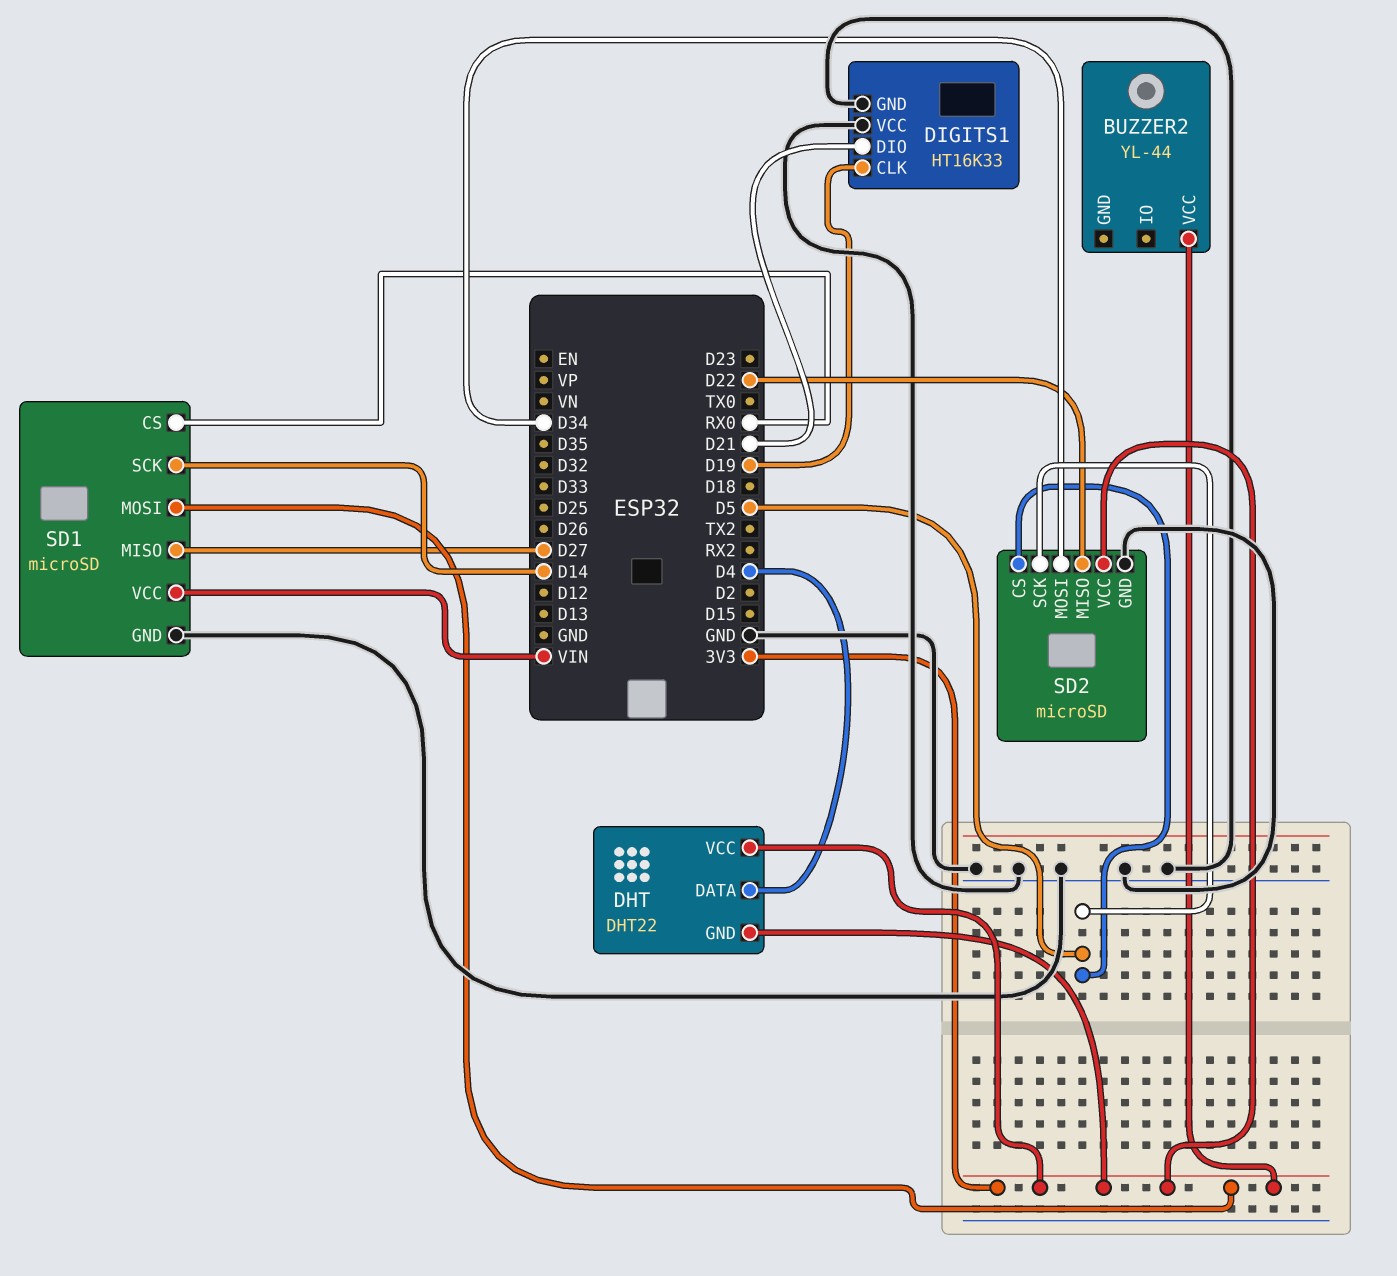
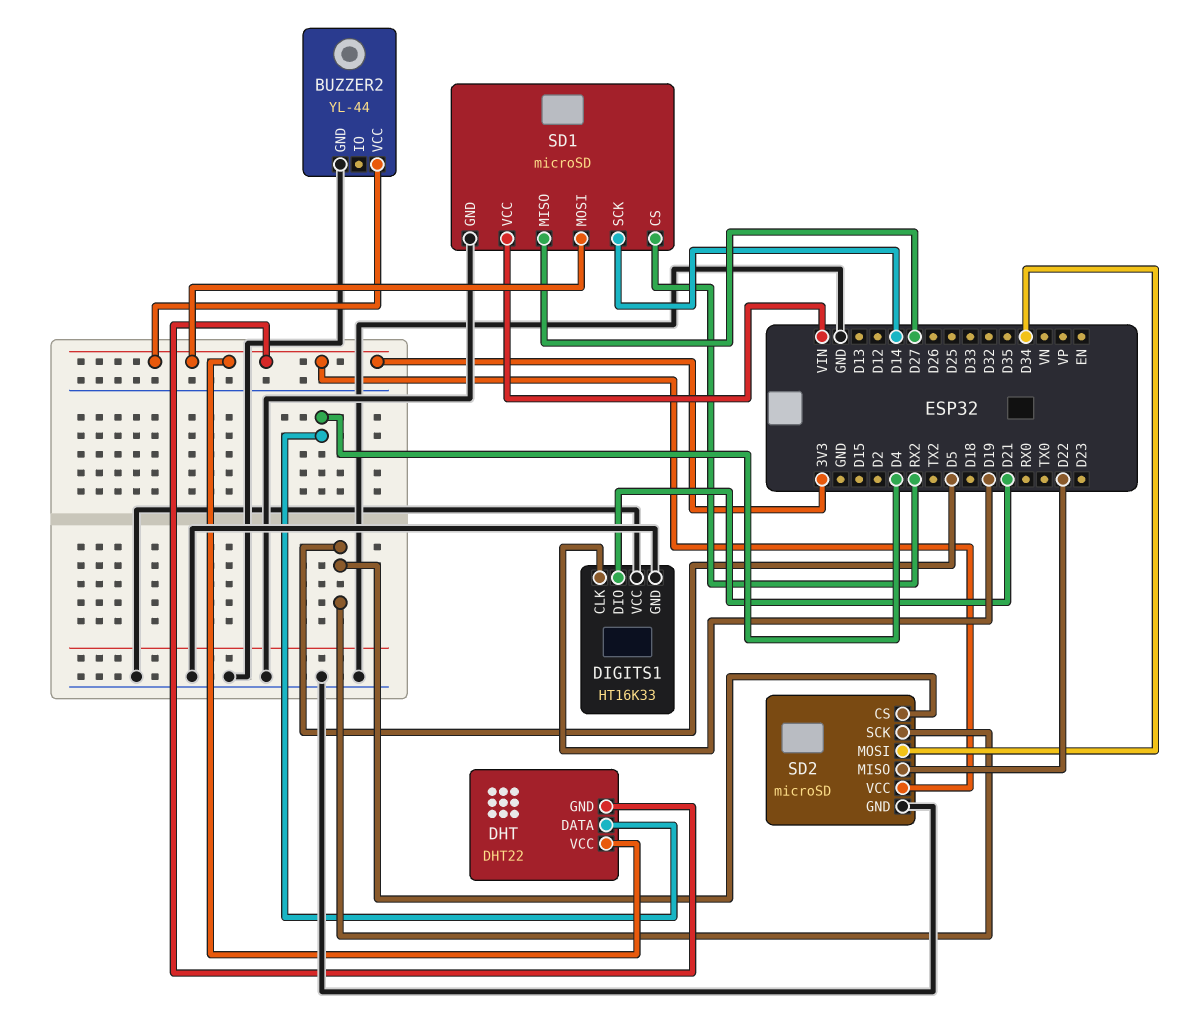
BUZZER2 pin GND: none -> GND
SD1 pin CS: RX0 -> RX2

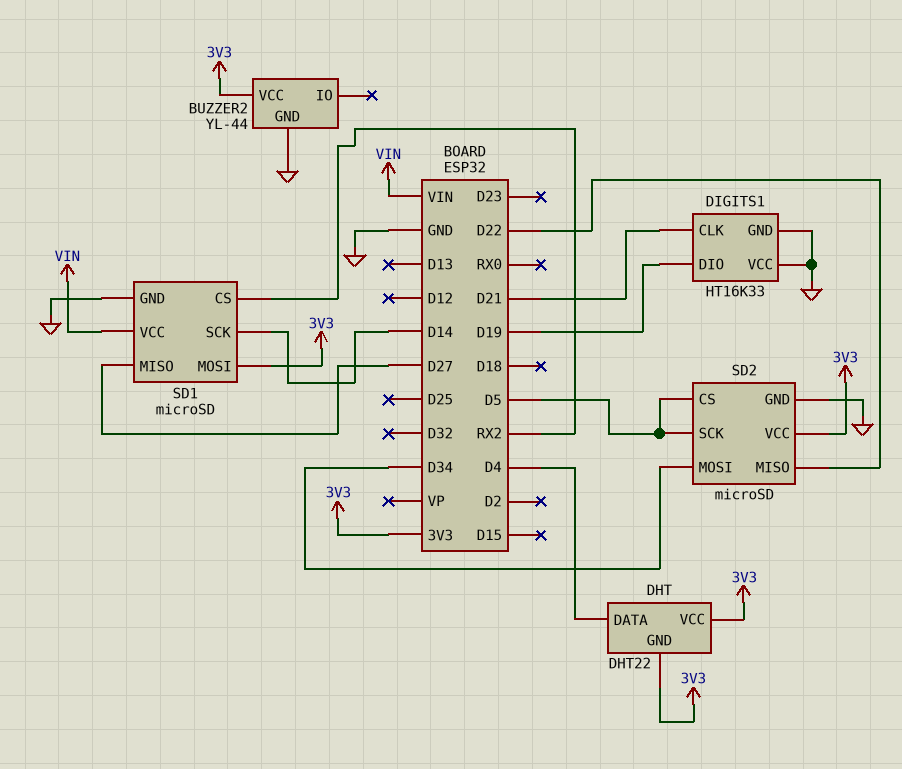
DIGITS1 pin CLK: D19 -> D21
DIGITS1 pin DIO: D21 -> D19

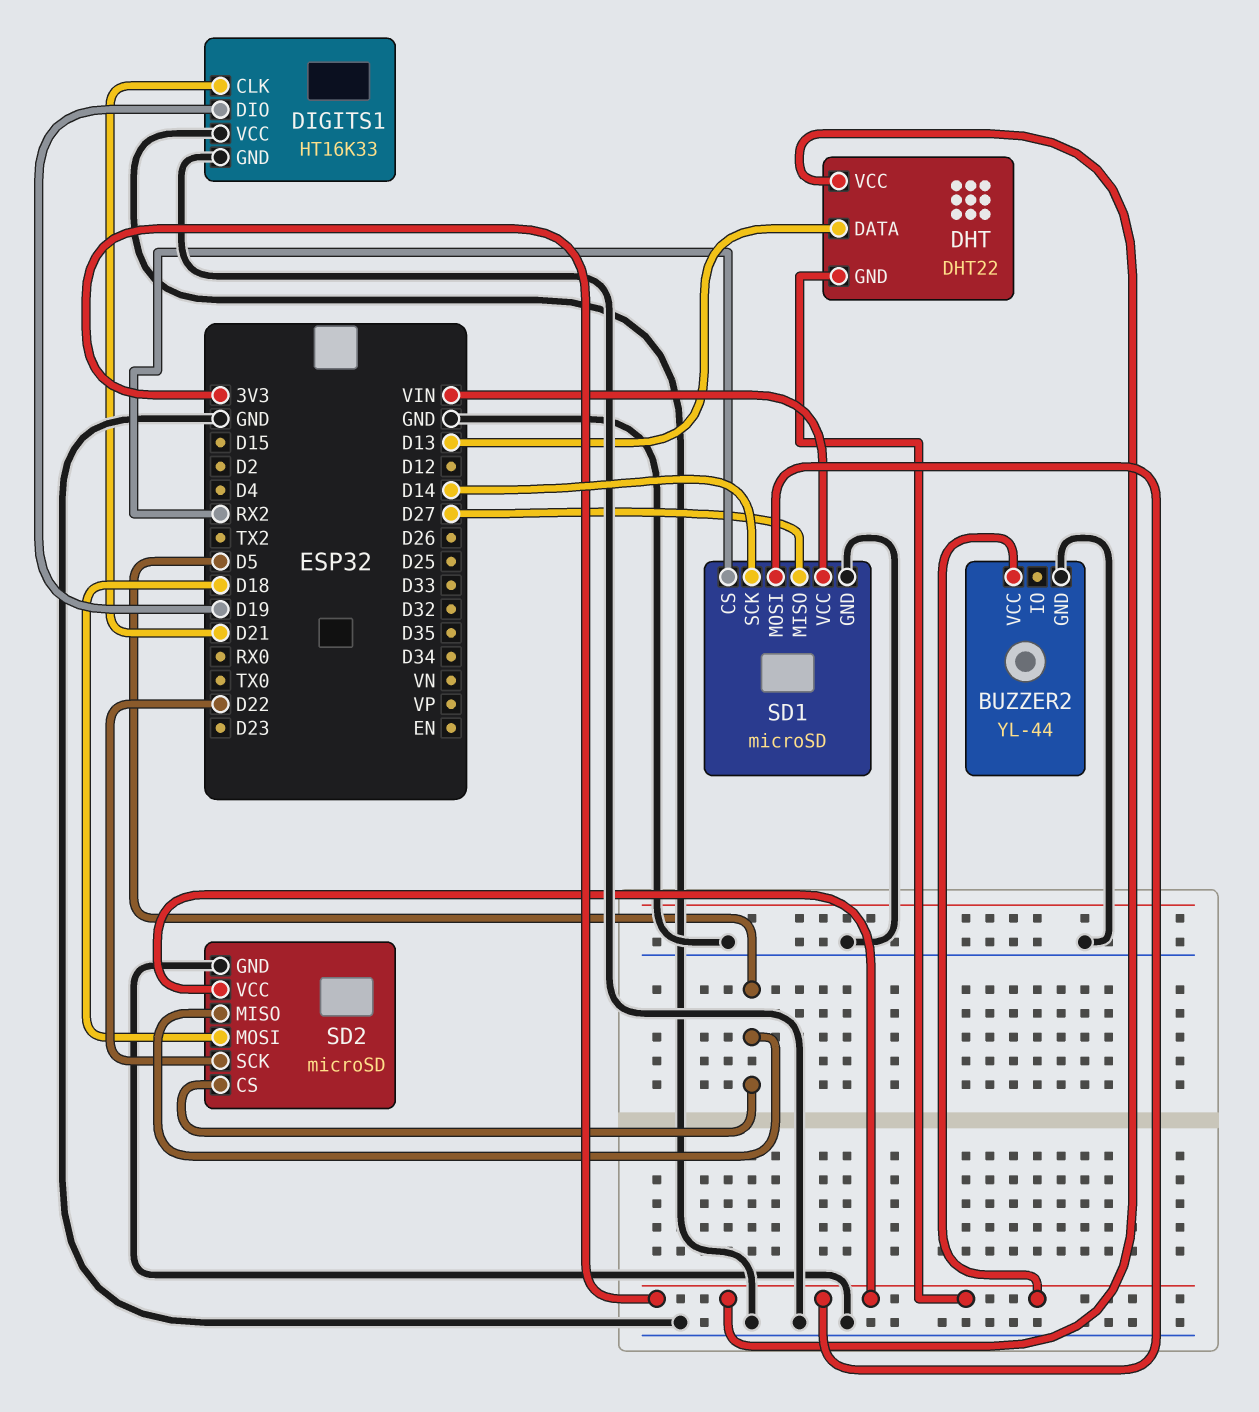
DHT pin DATA: D4 -> D13
SD2 pin MISO: D22 -> D5
SD2 pin MOSI: D34 -> D18
SD2 pin SCK: D5 -> D22

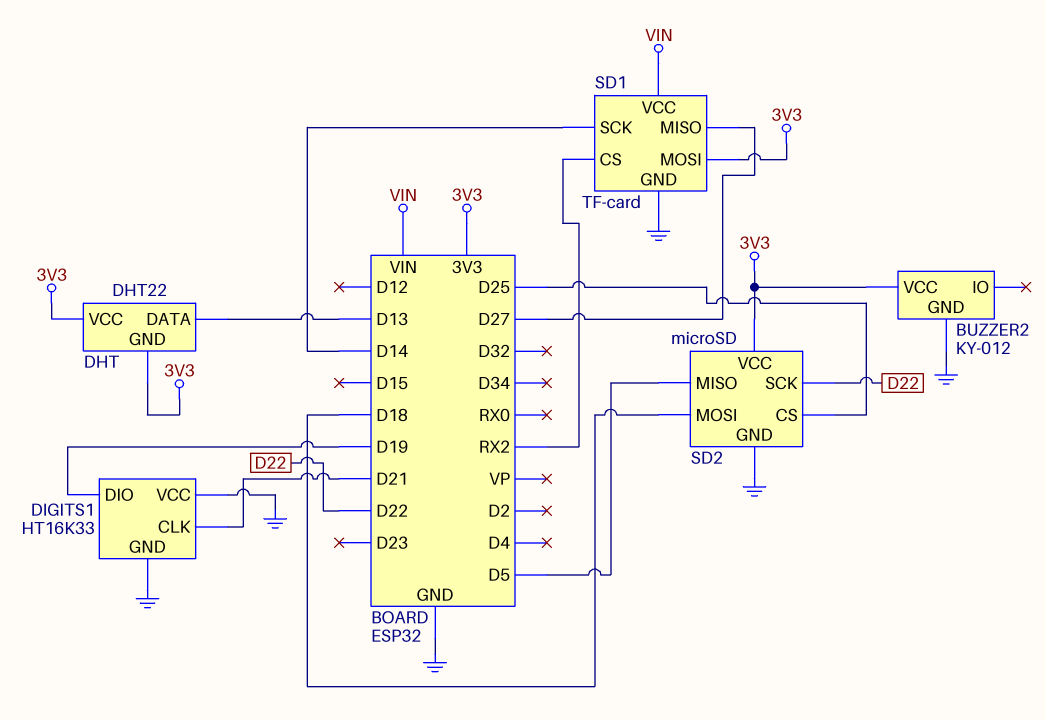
BUZZER2: YL-44 -> KY-012
SD1: microSD -> TF-card
SD2 pin CS: D5 -> D25

